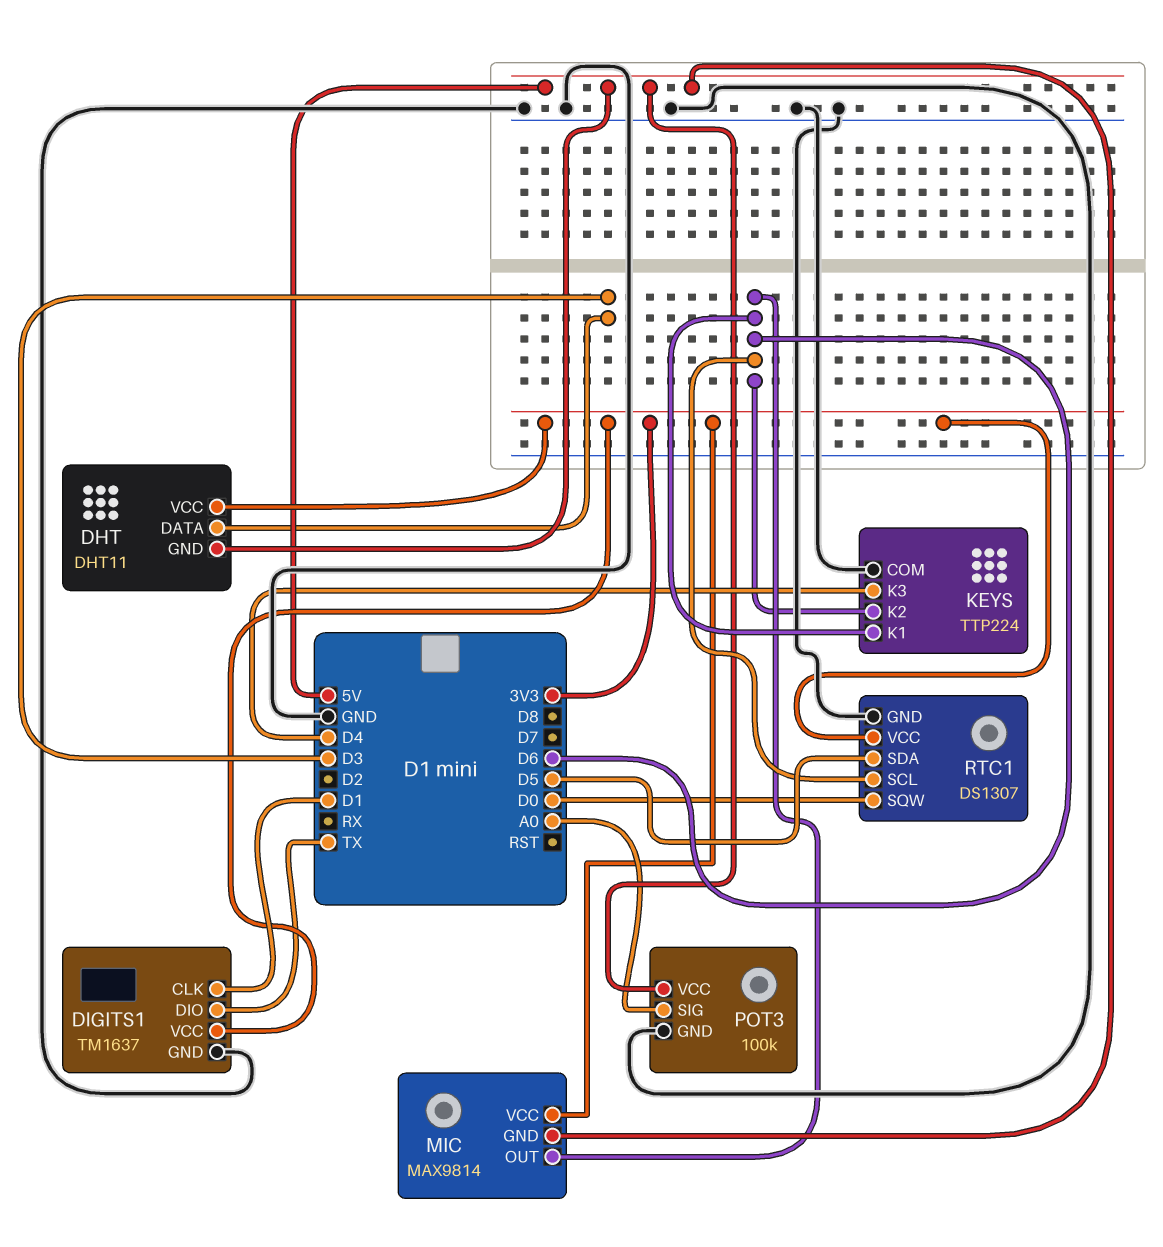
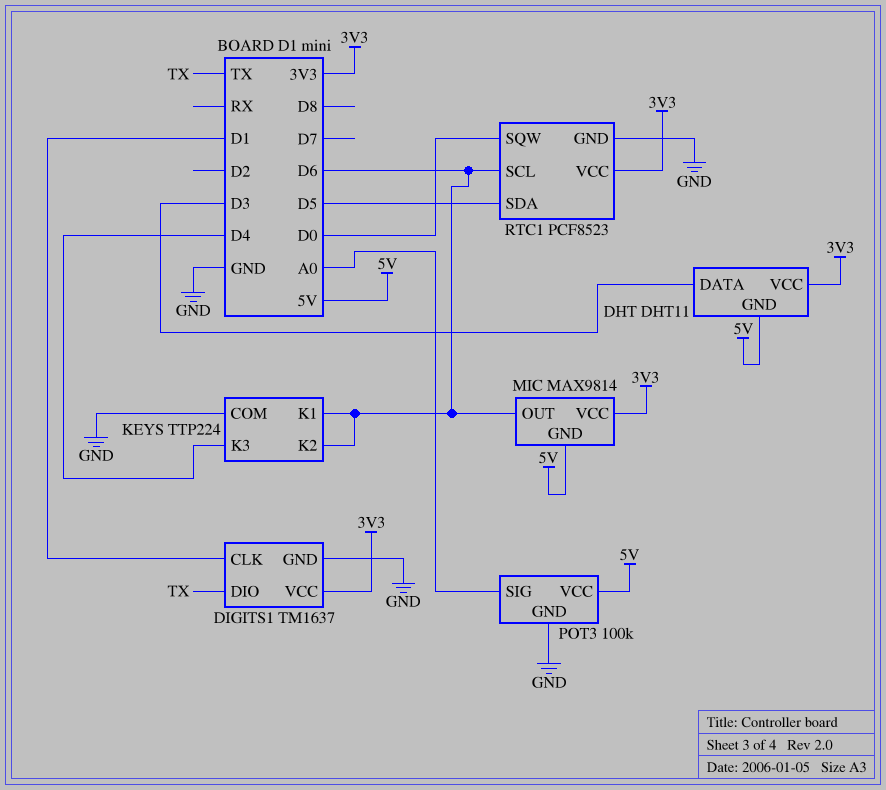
RTC1: DS1307 -> PCF8523

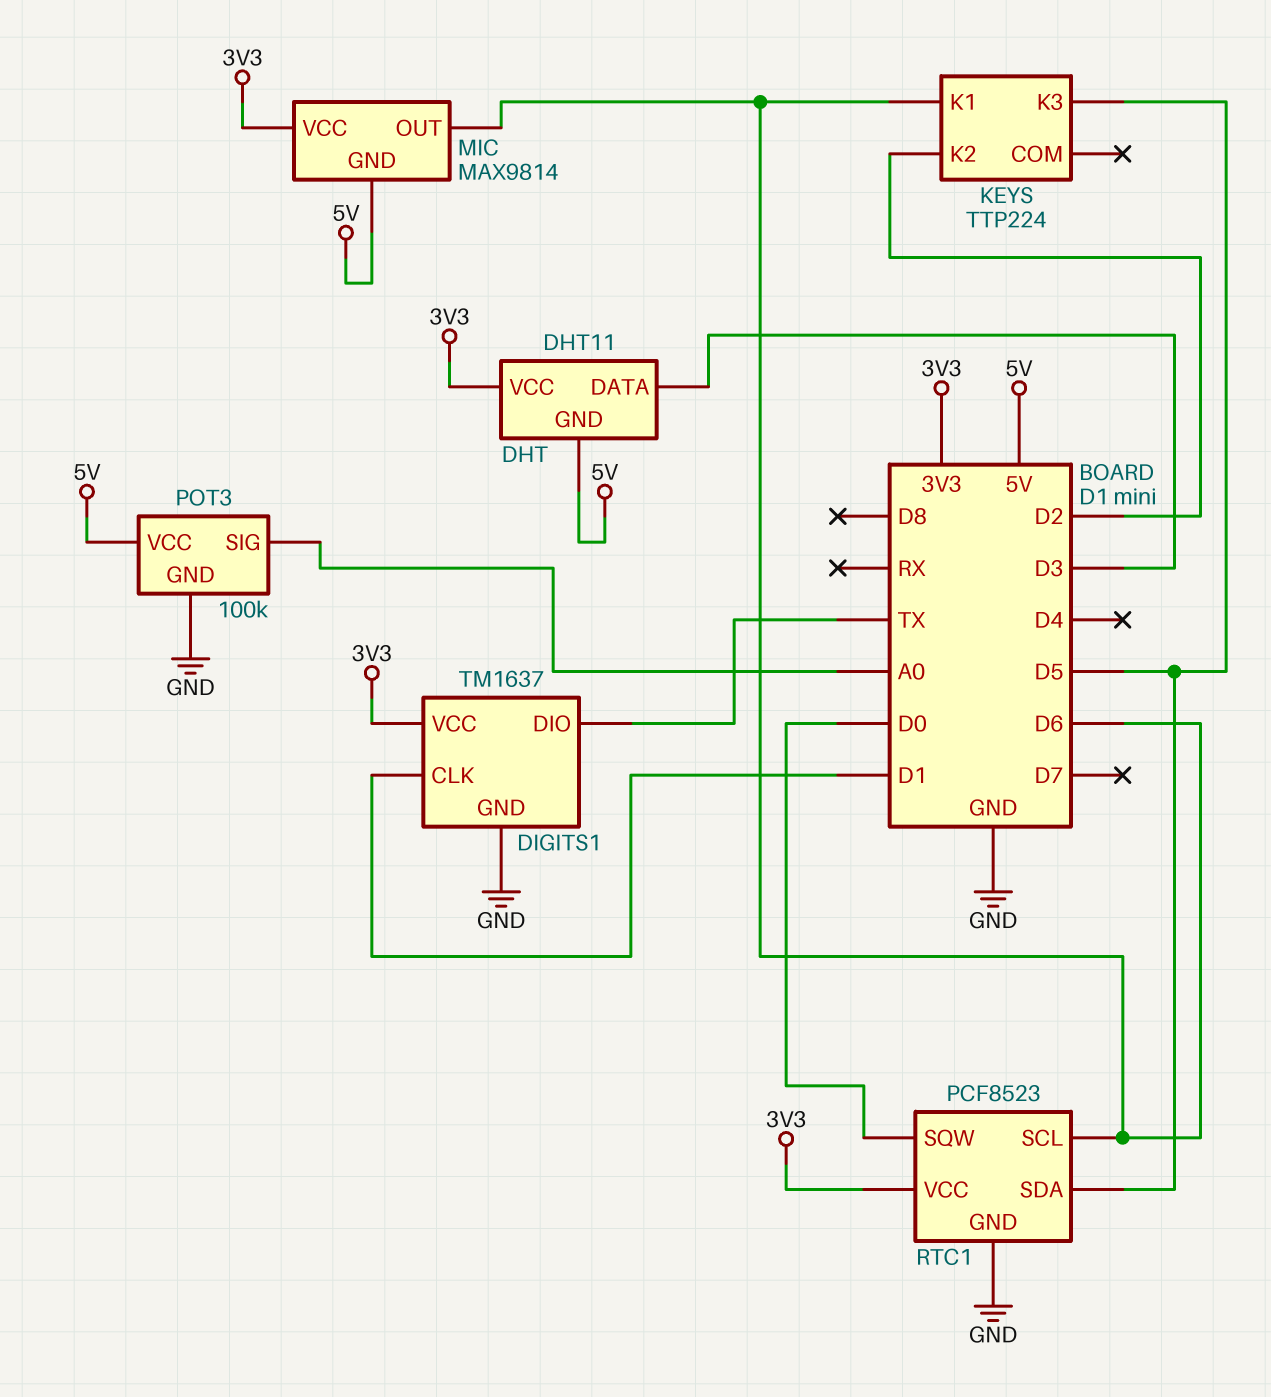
KEYS pin COM: GND -> none
KEYS pin K2: D6 -> D2
KEYS pin K3: D4 -> D5

